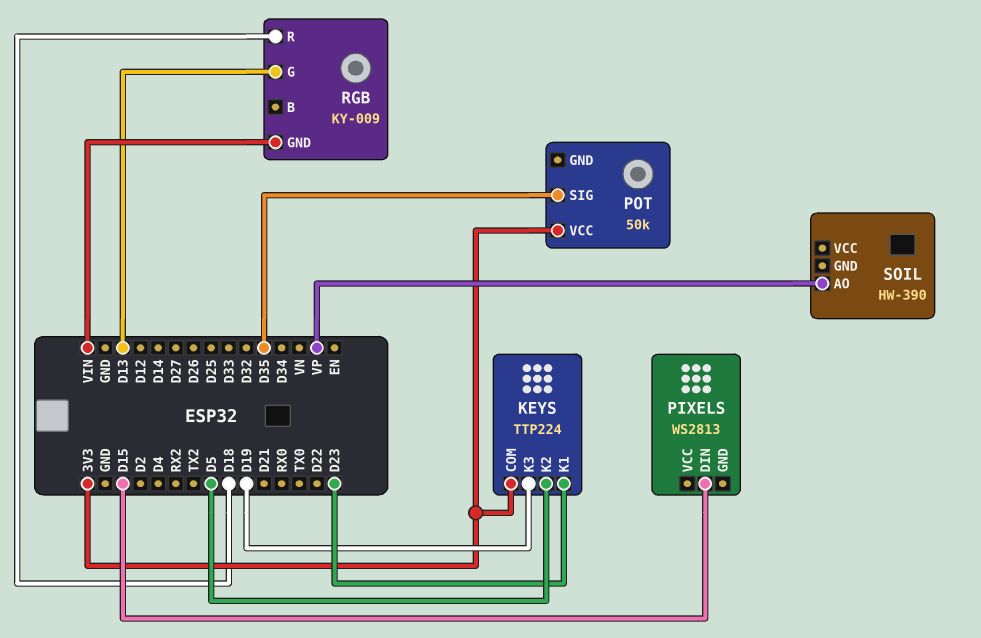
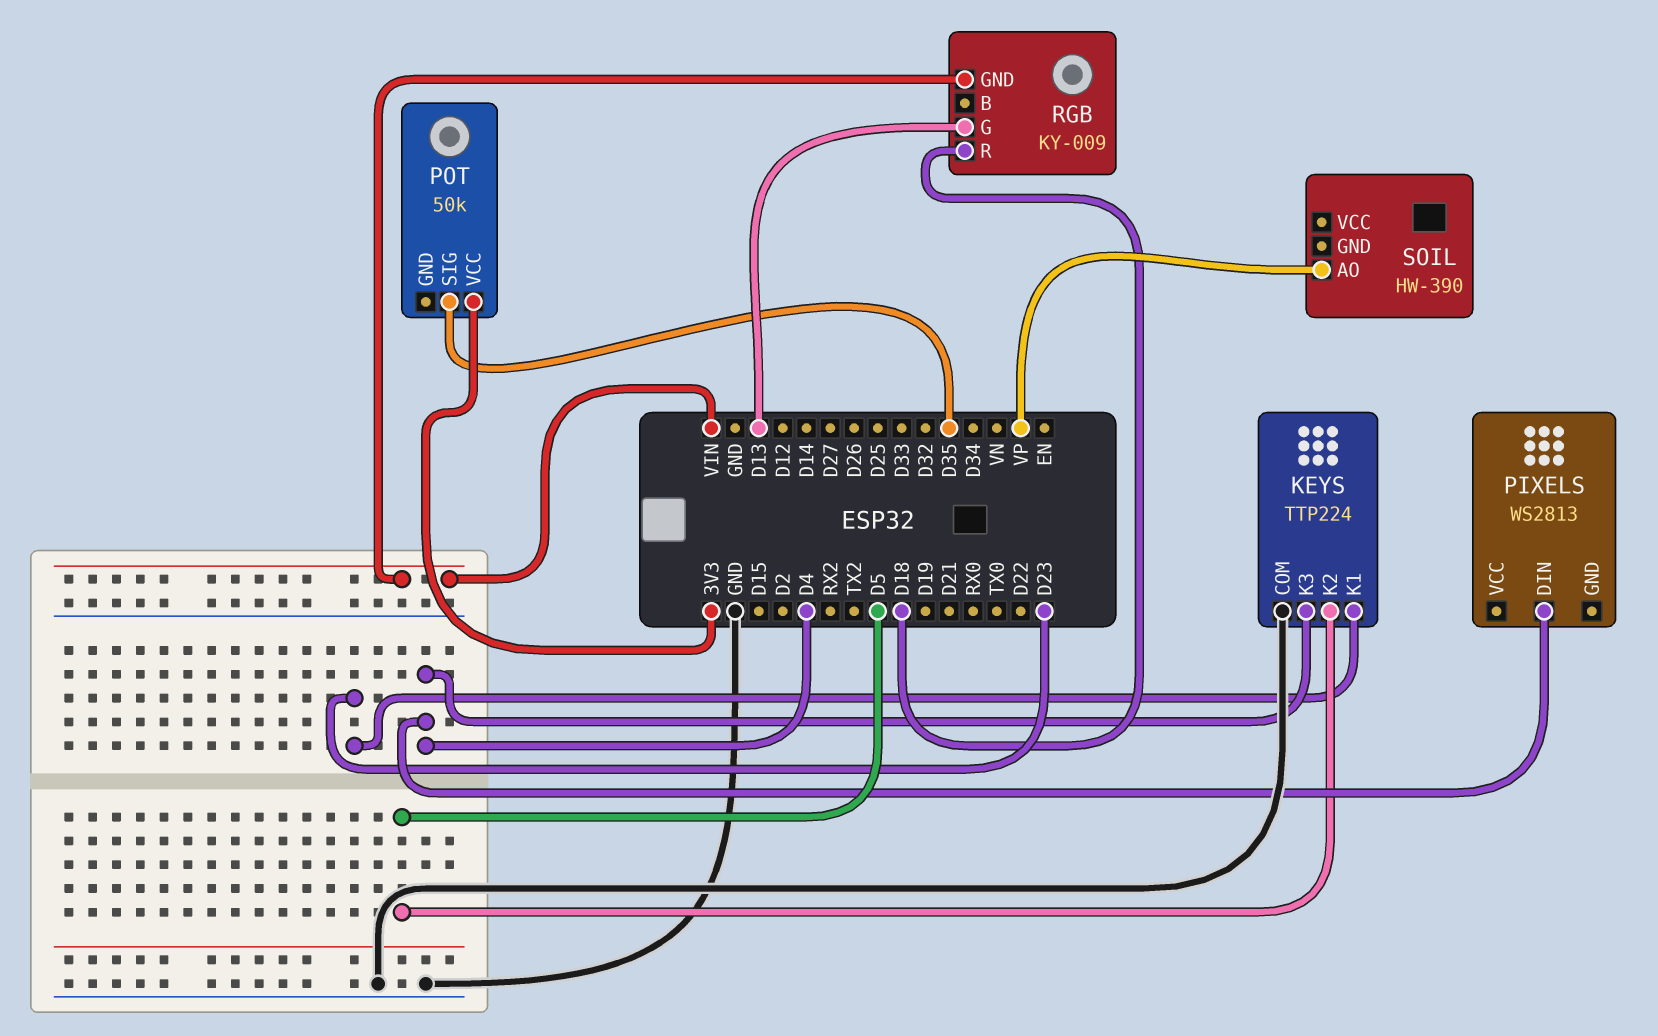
KEYS pin COM: 3V3 -> GND
KEYS pin K3: D19 -> D4
PIXELS pin DIN: D15 -> D4

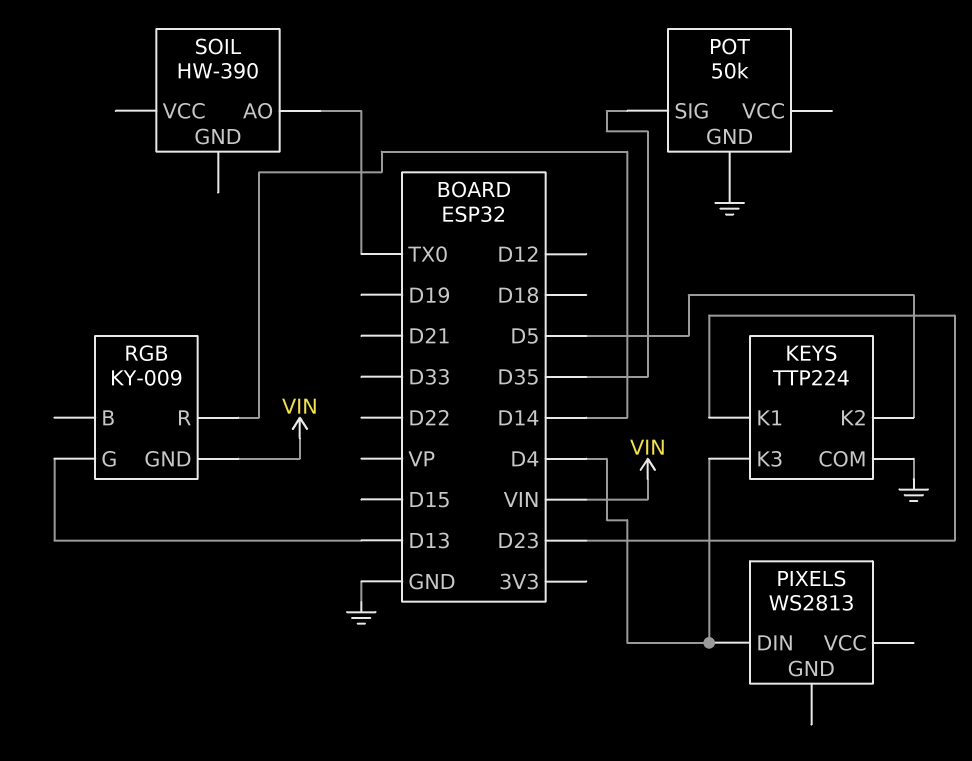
POT pin GND: none -> GND
POT pin VCC: 3V3 -> none
RGB pin R: D18 -> D14
SOIL pin AO: VP -> TX0

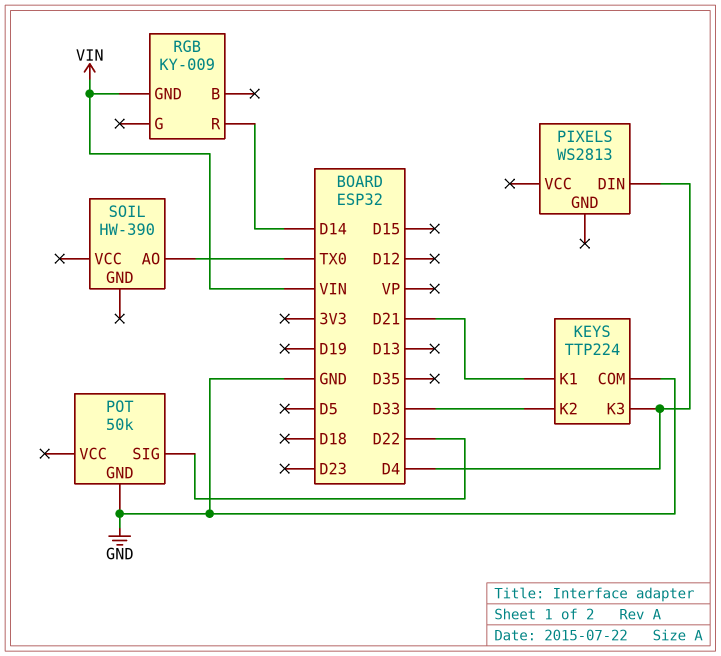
KEYS pin K1: D23 -> D21
KEYS pin K2: D5 -> D33
POT pin SIG: D35 -> D22
RGB pin G: D13 -> none

